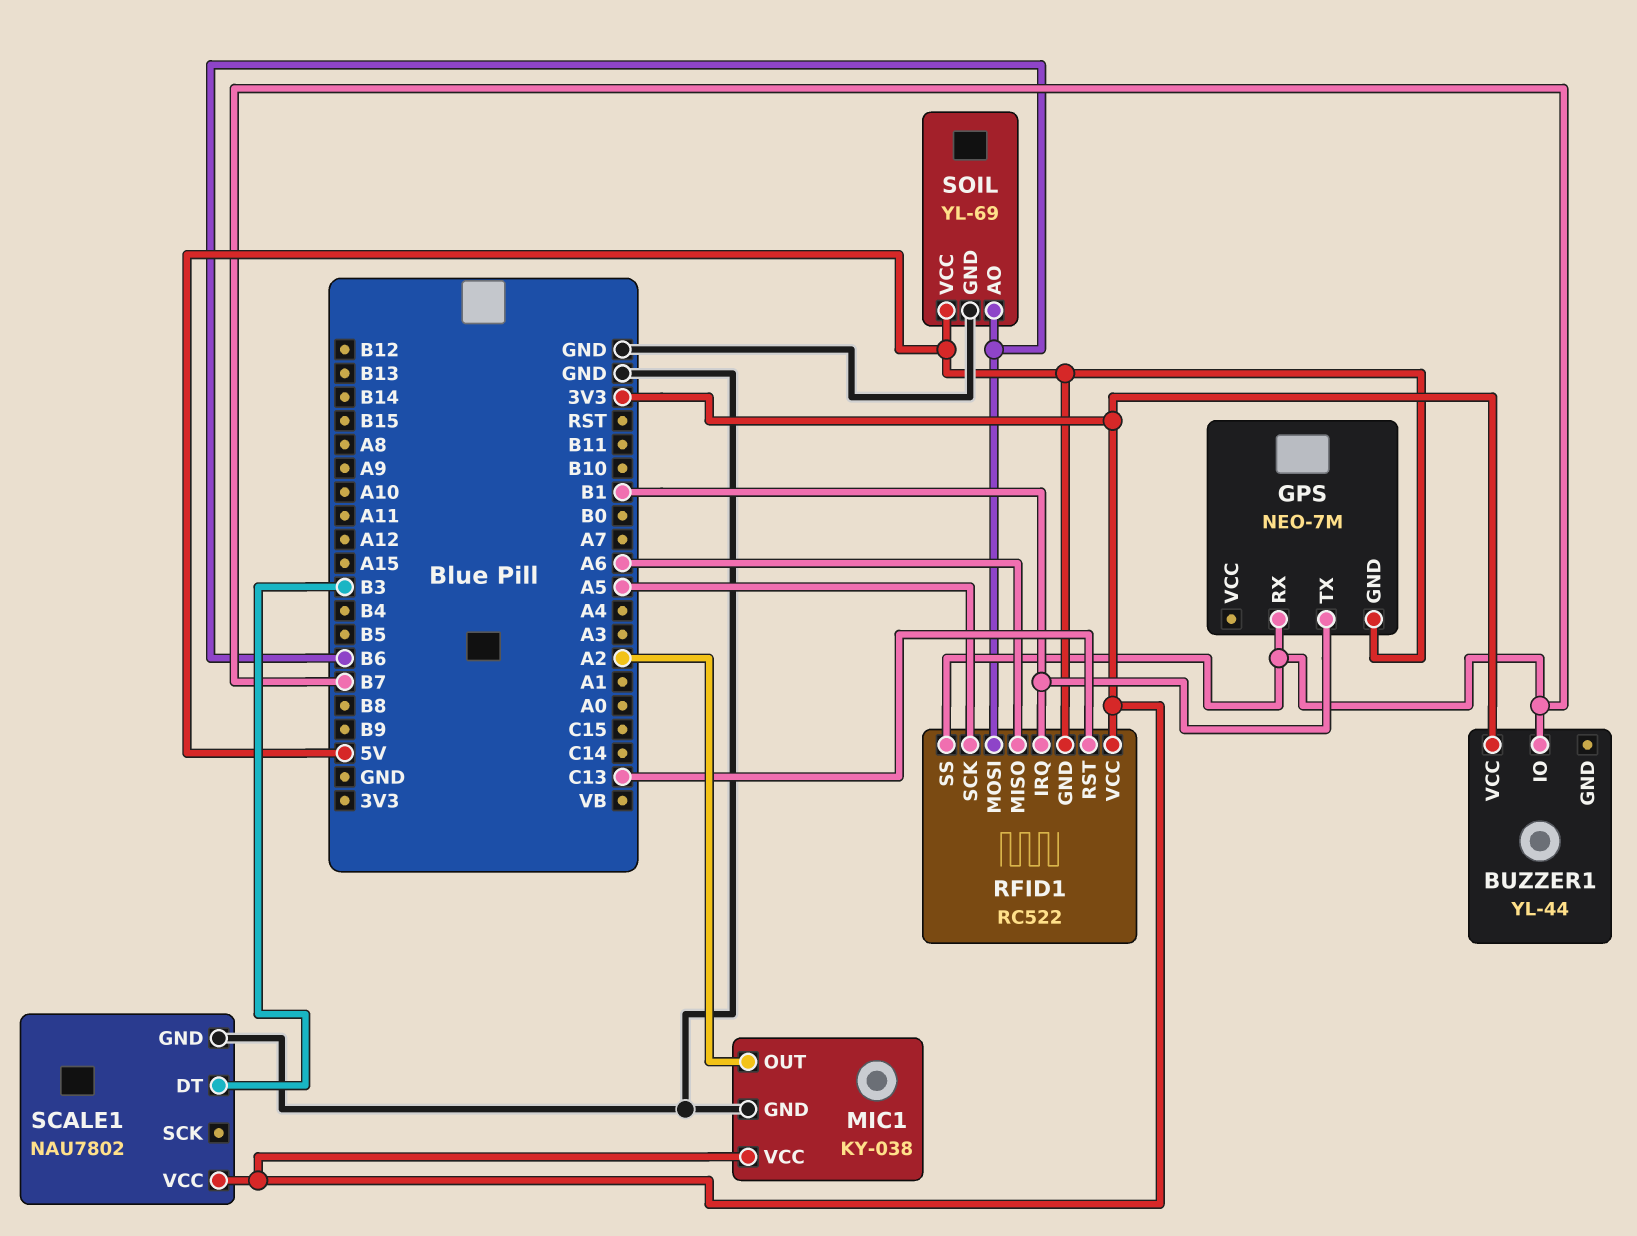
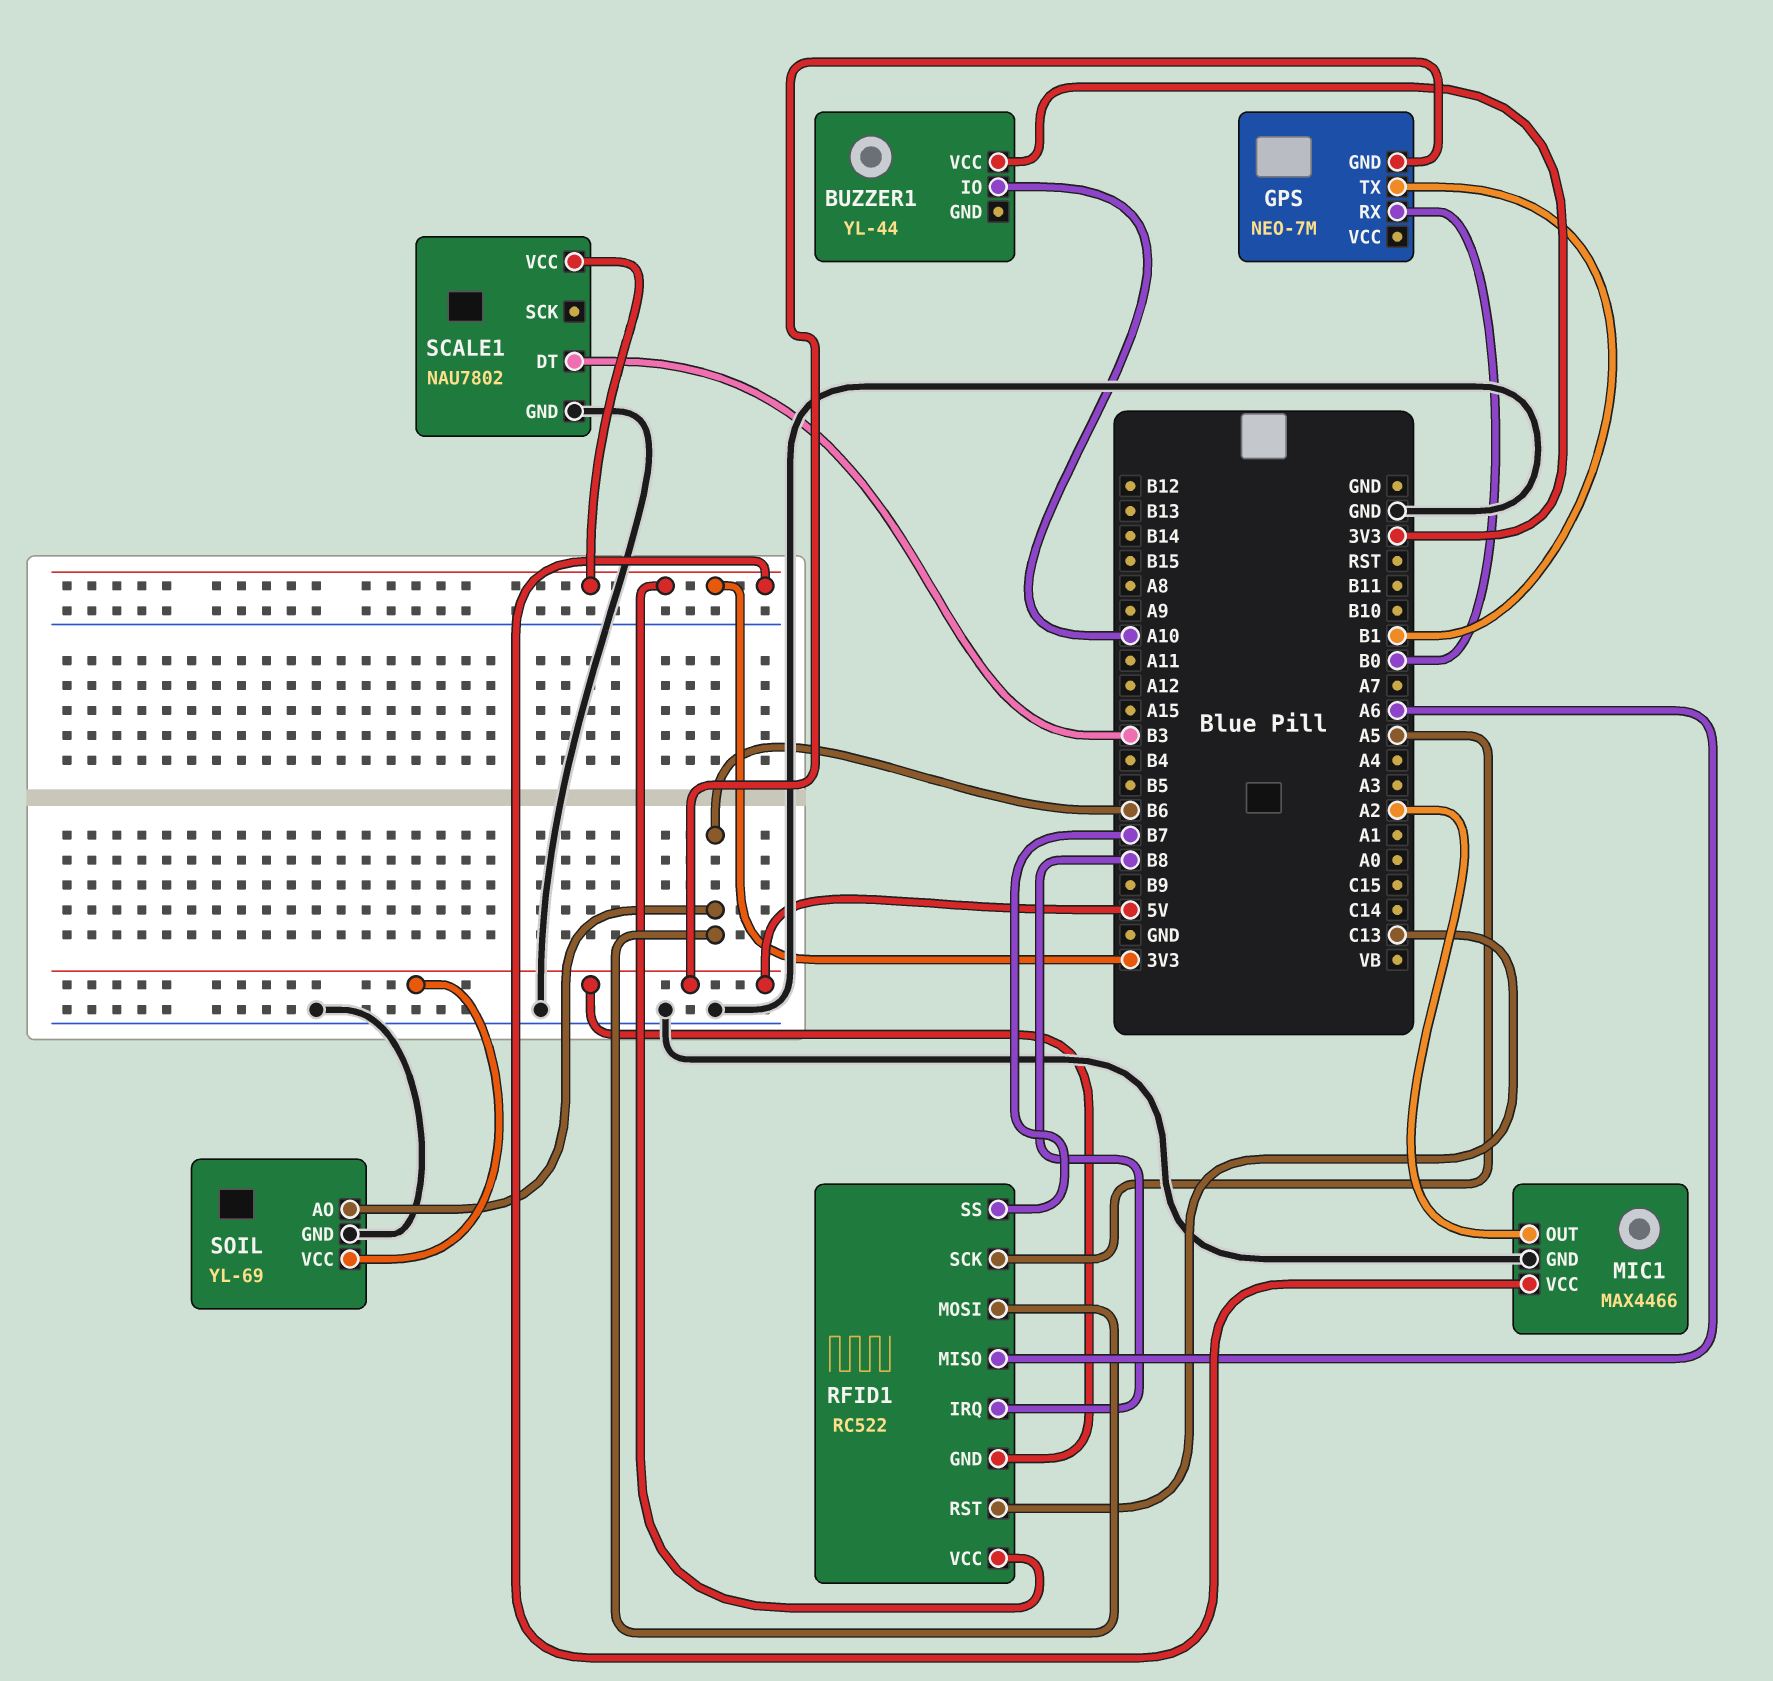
BUZZER1 pin IO: B7 -> A10
GPS pin RX: B7 -> B0
MIC1: KY-038 -> MAX4466
RFID1 pin IRQ: B1 -> B8

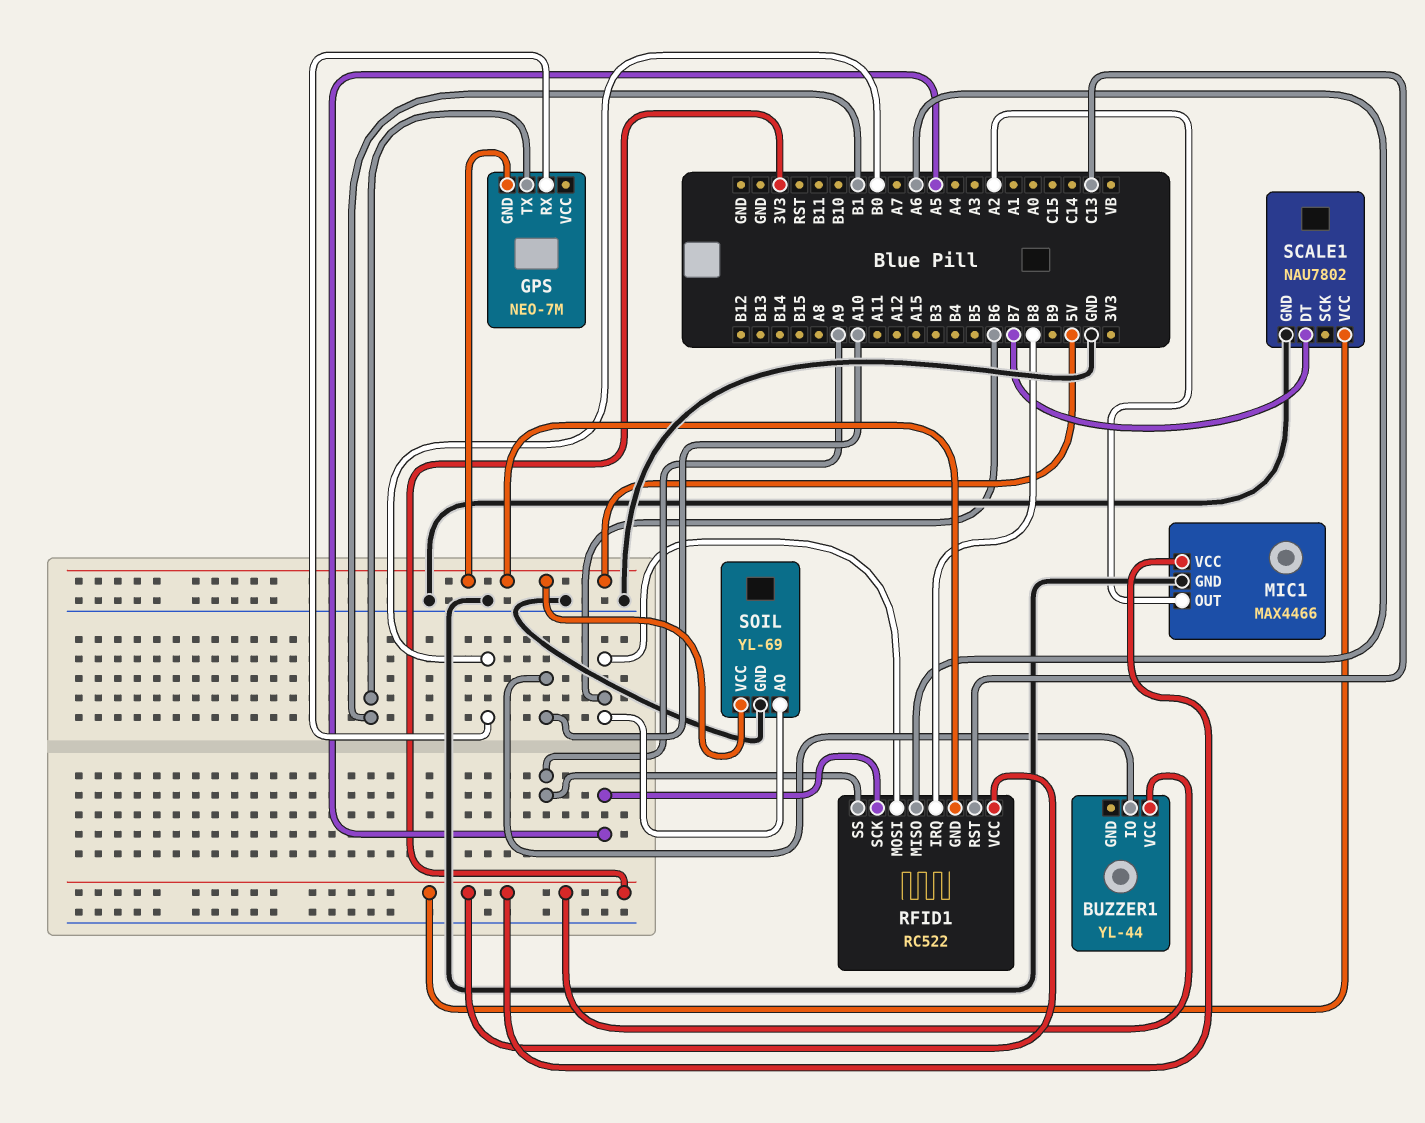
RFID1 pin SS: B7 -> A9
SCALE1 pin DT: B3 -> B7

